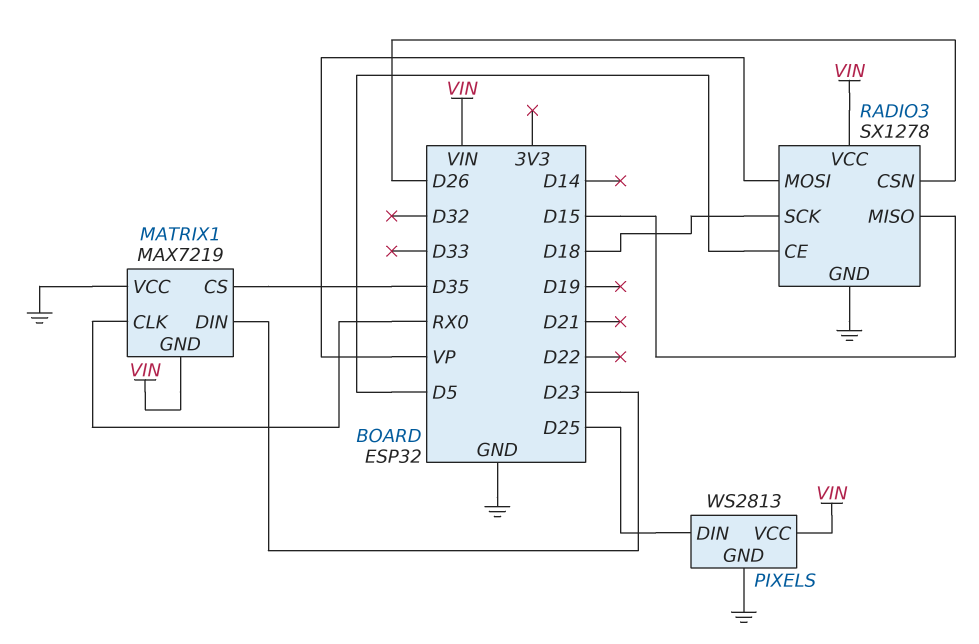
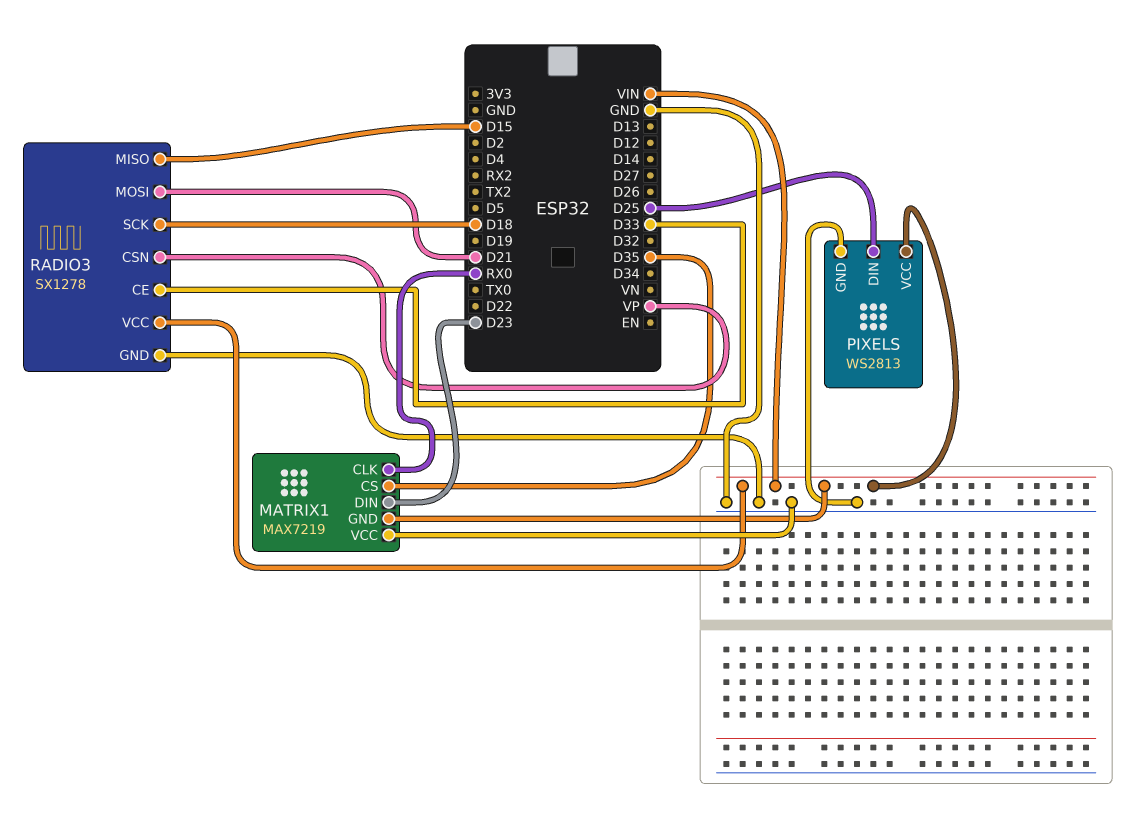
RADIO3 pin CE: D5 -> D33
RADIO3 pin CSN: D26 -> VP
RADIO3 pin MOSI: VP -> D21

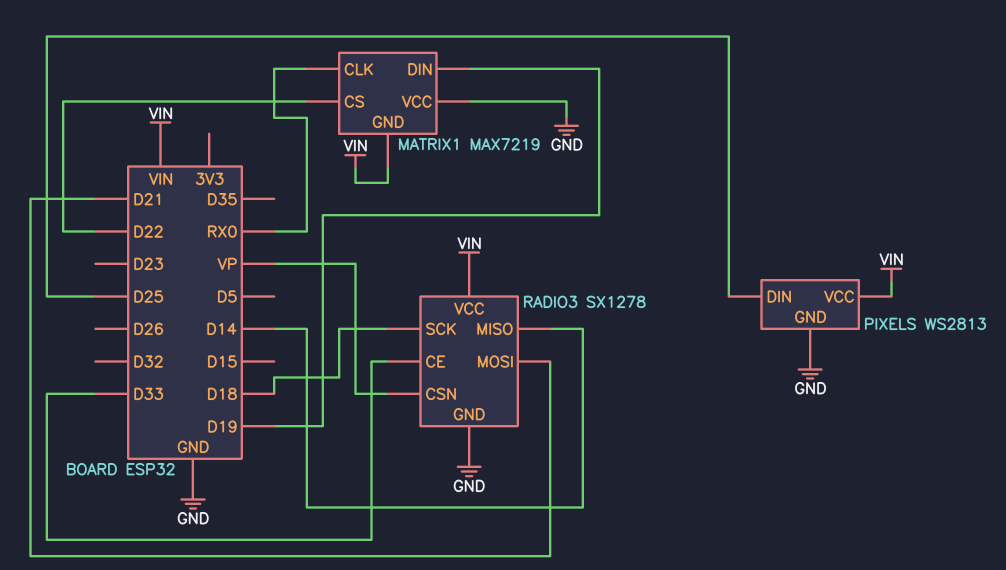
MATRIX1 pin CS: D35 -> D22
MATRIX1 pin DIN: D23 -> D19
RADIO3 pin MISO: D15 -> D14

